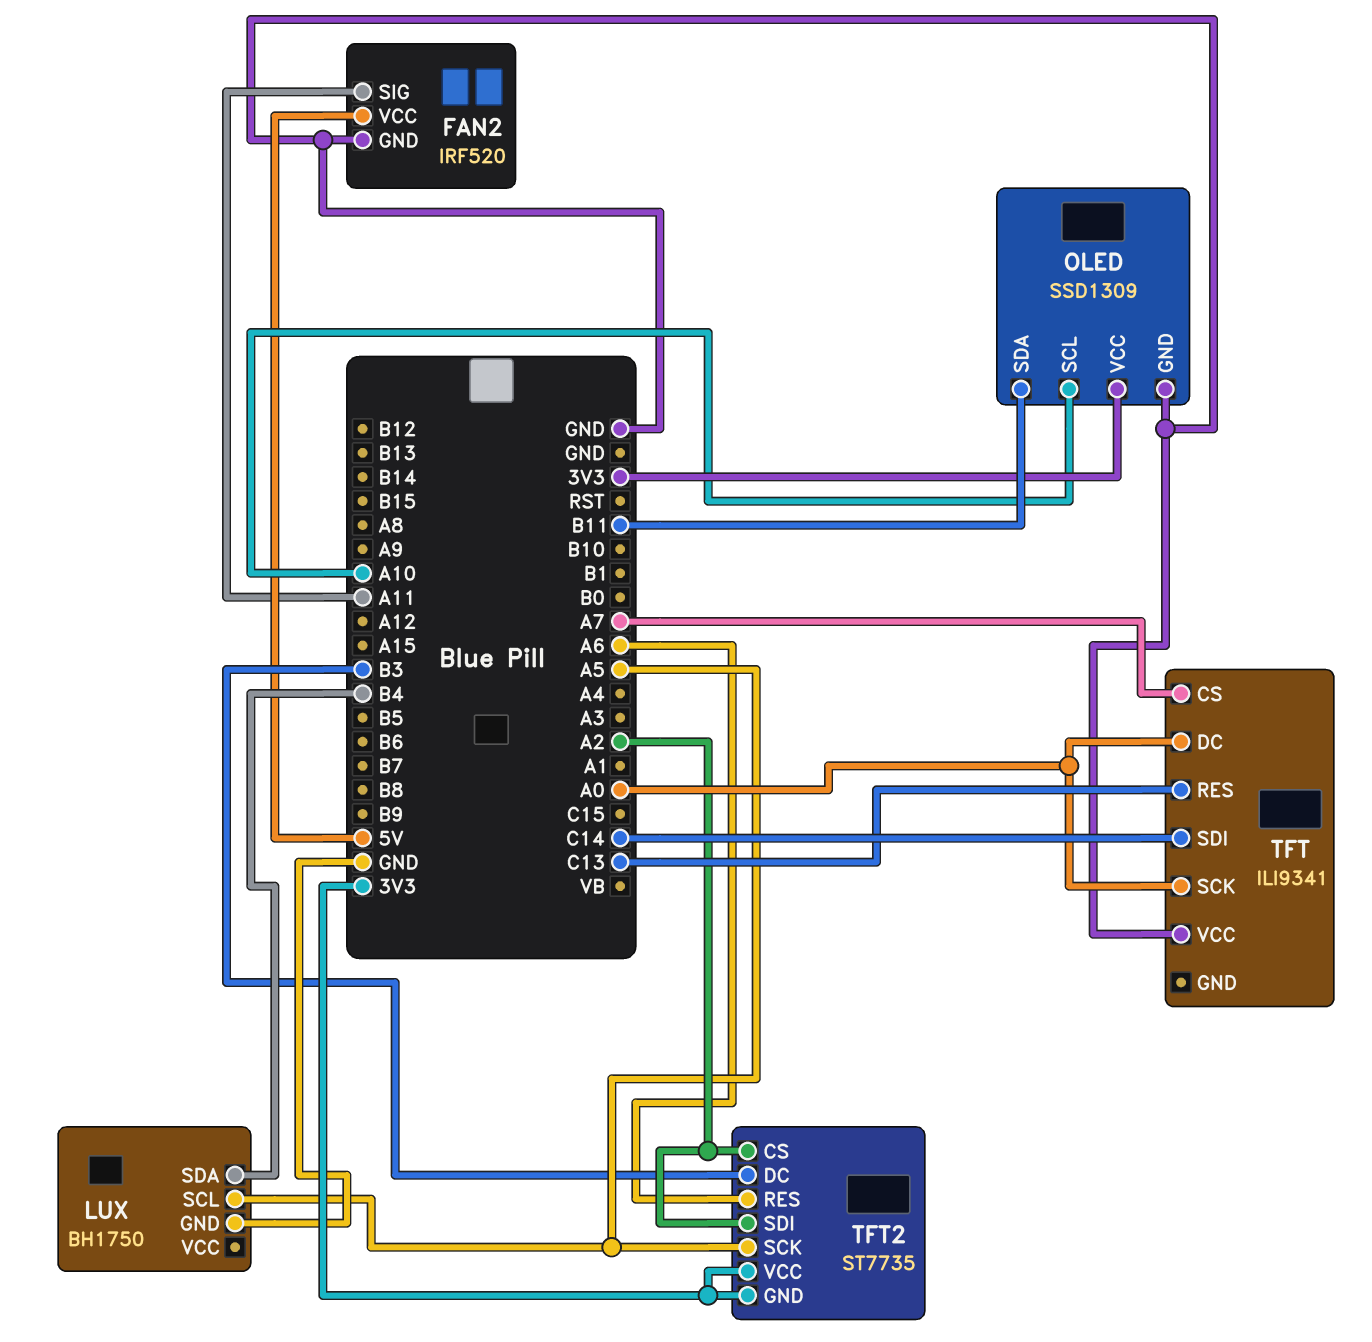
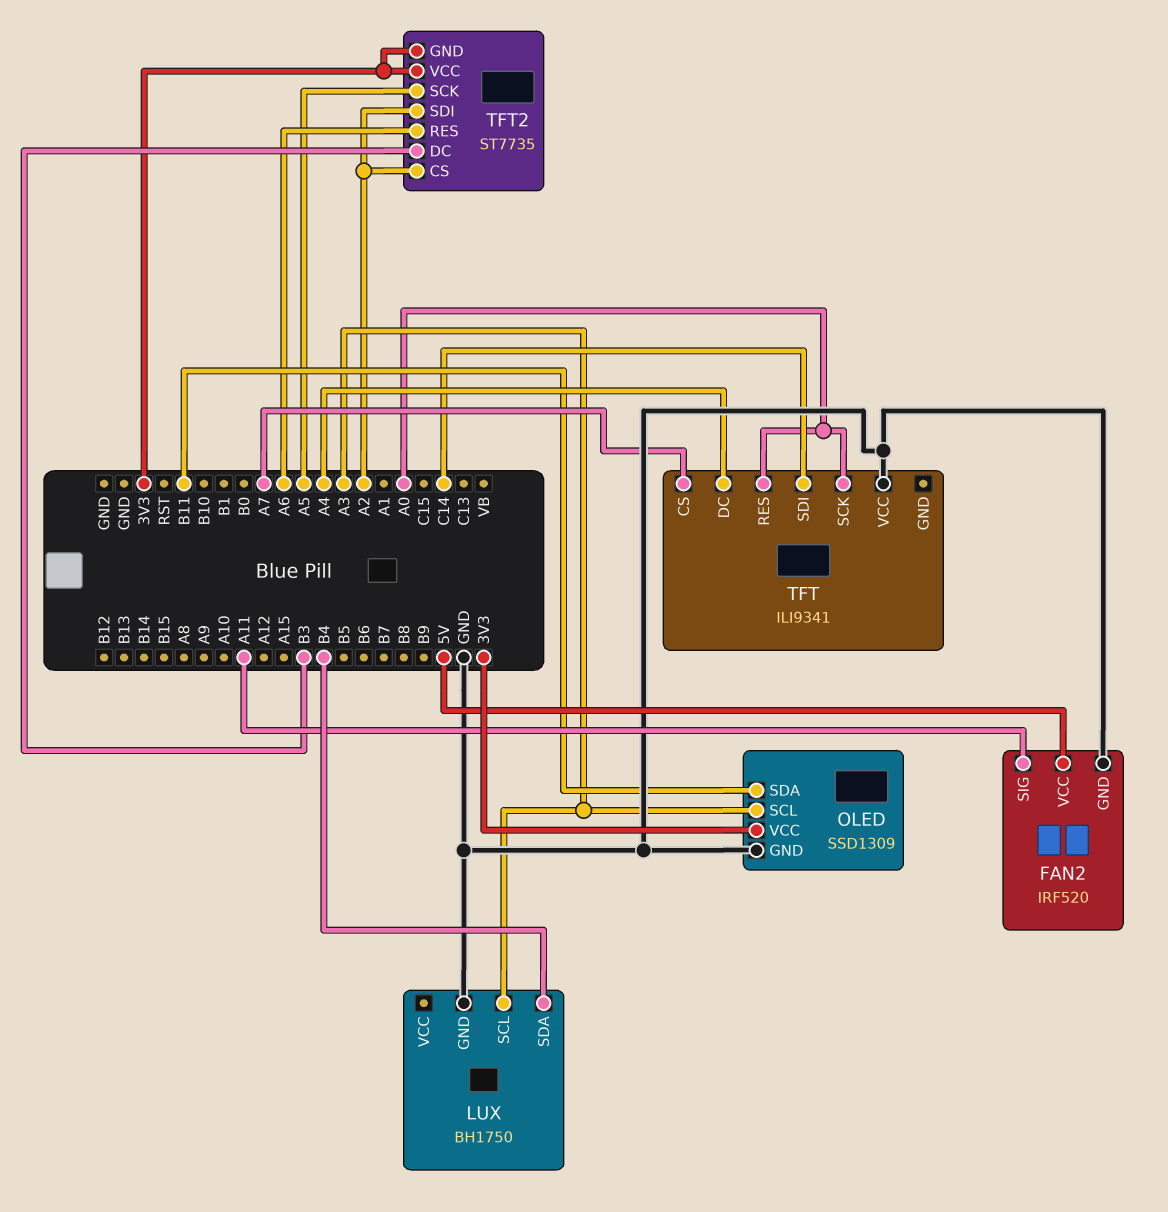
LUX pin SCL: A5 -> A3
OLED pin SCL: A10 -> A3
TFT pin DC: A0 -> A4
TFT pin RES: C13 -> A0

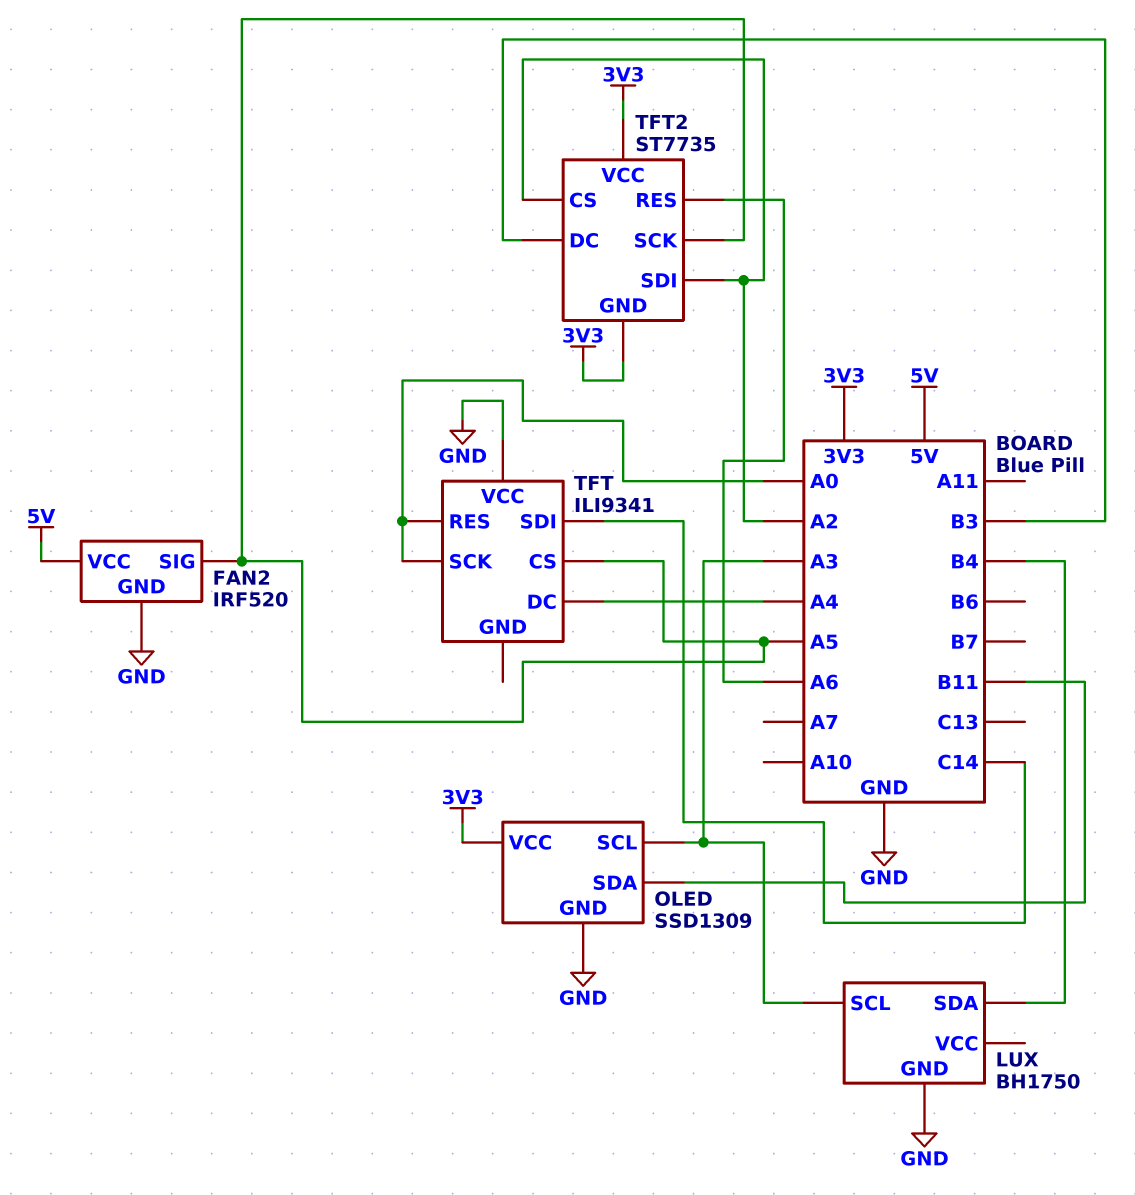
FAN2 pin SIG: A11 -> A5
TFT pin CS: A7 -> A5

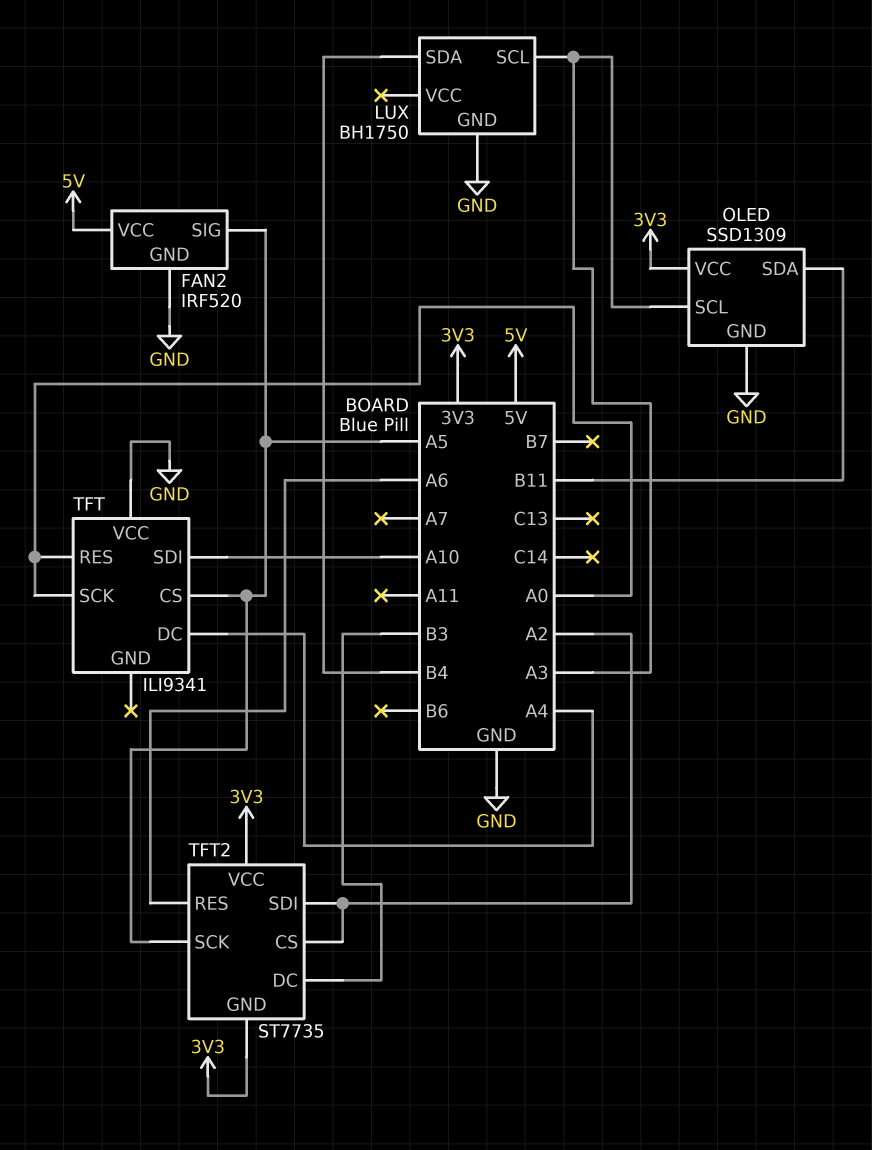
TFT pin SDI: C14 -> A10

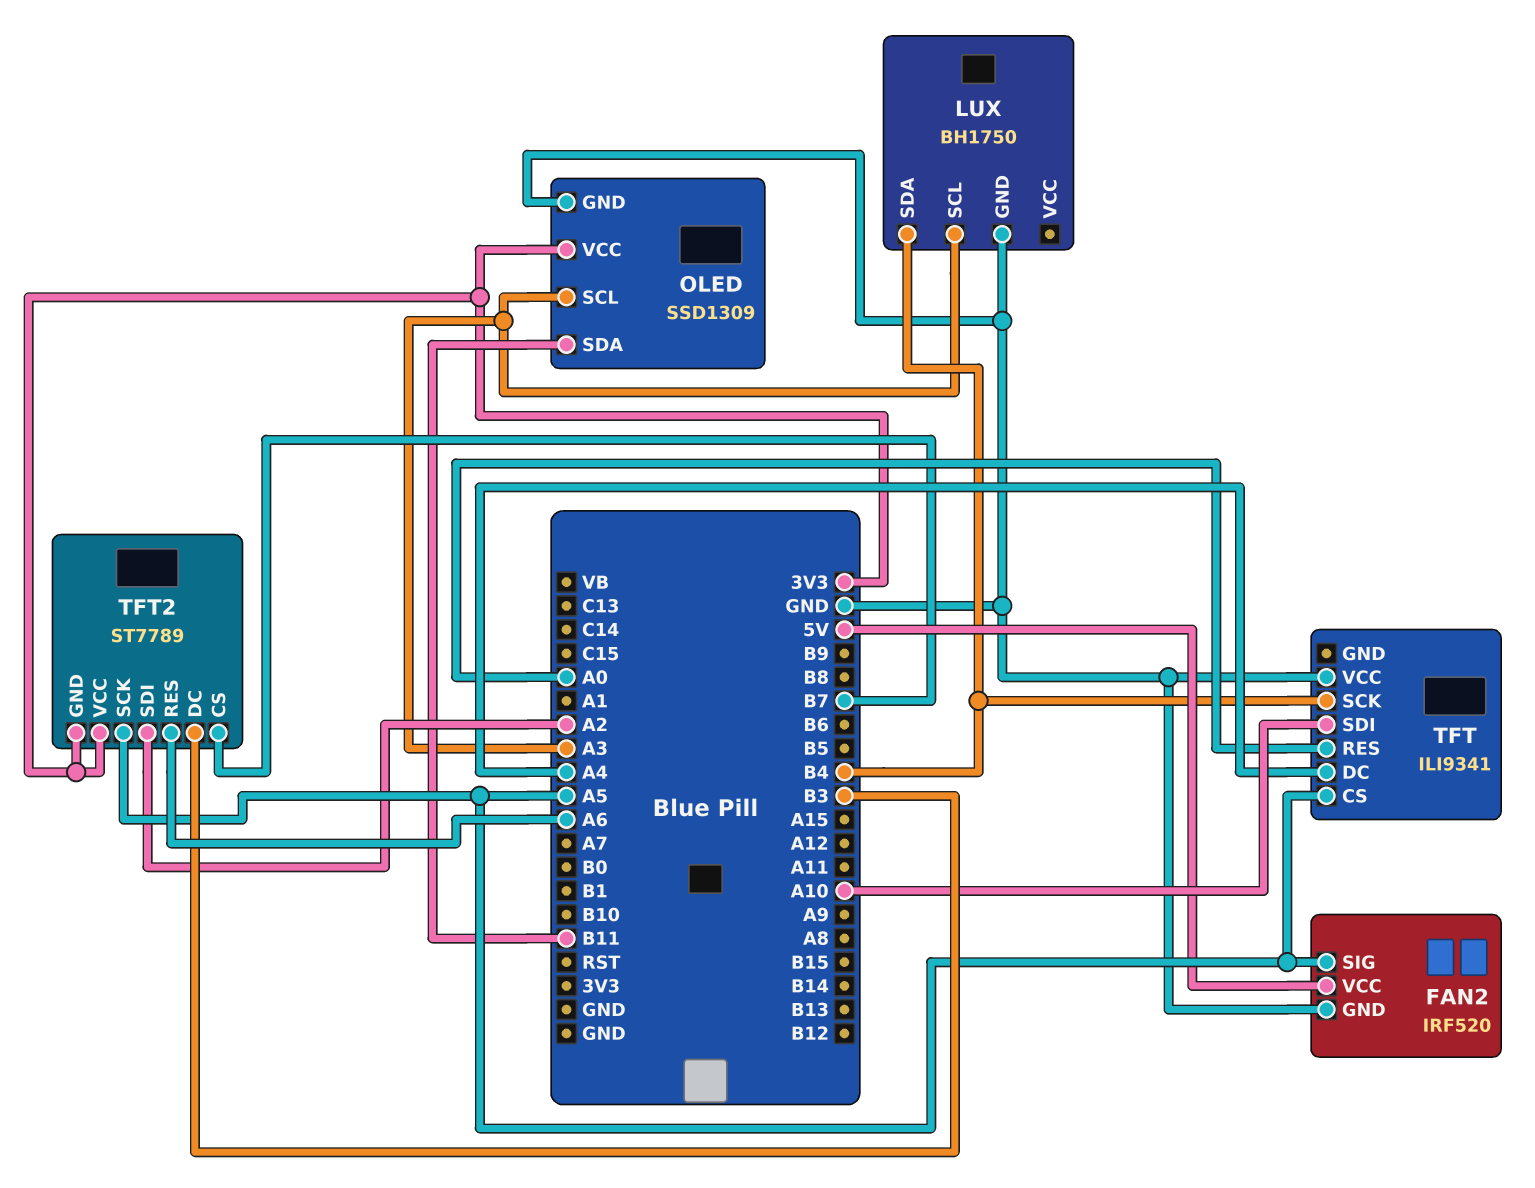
TFT pin SCK: A0 -> B4
TFT2: ST7735 -> ST7789
TFT2 pin CS: A2 -> B7

